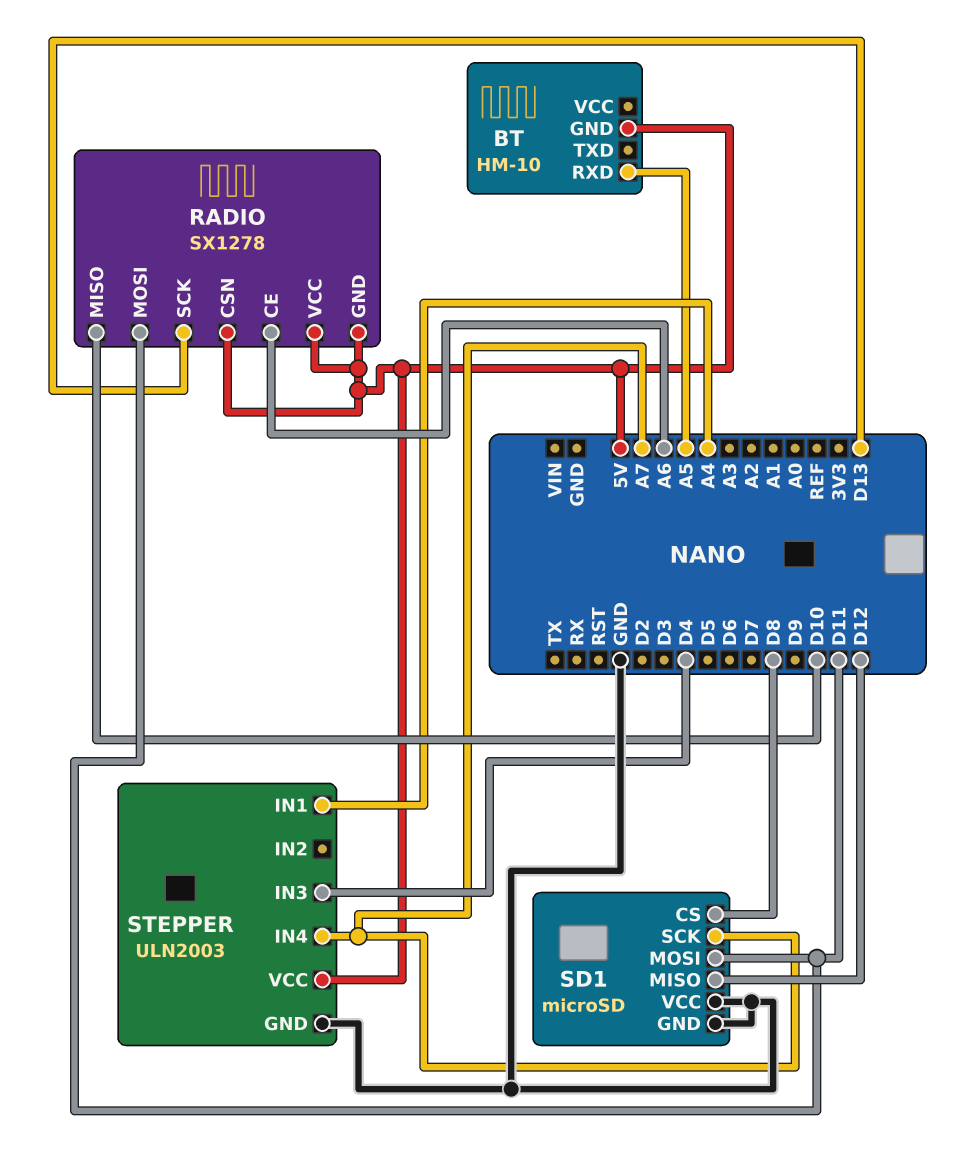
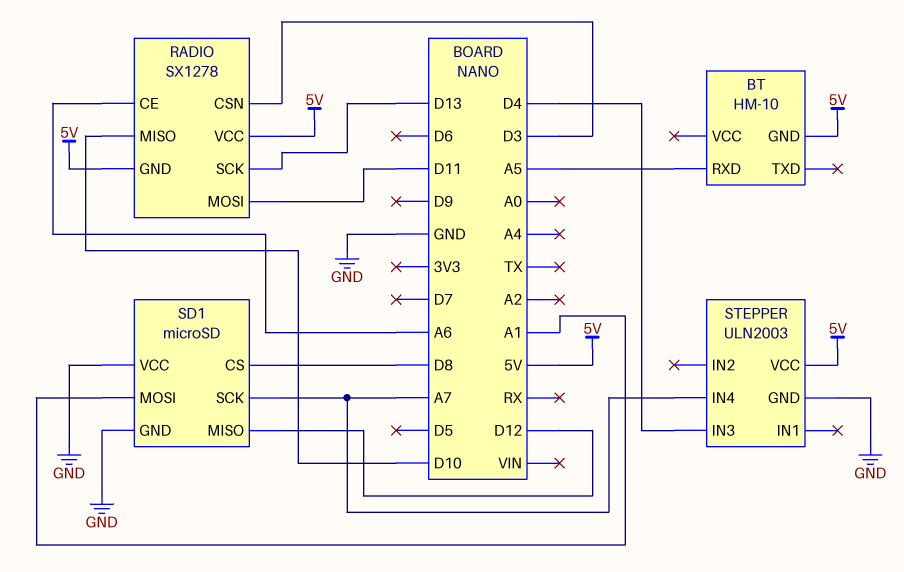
RADIO pin CSN: 5V -> D3
SD1 pin MOSI: D11 -> A1
STEPPER pin IN1: A4 -> none

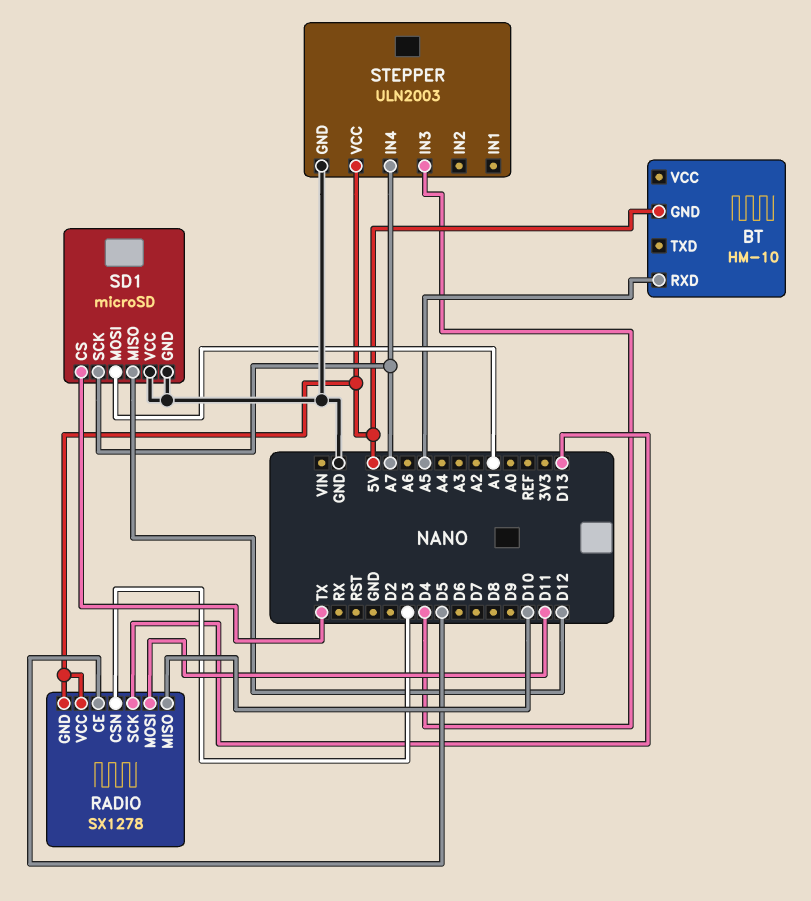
RADIO pin CE: A6 -> D5
SD1 pin CS: D8 -> TX

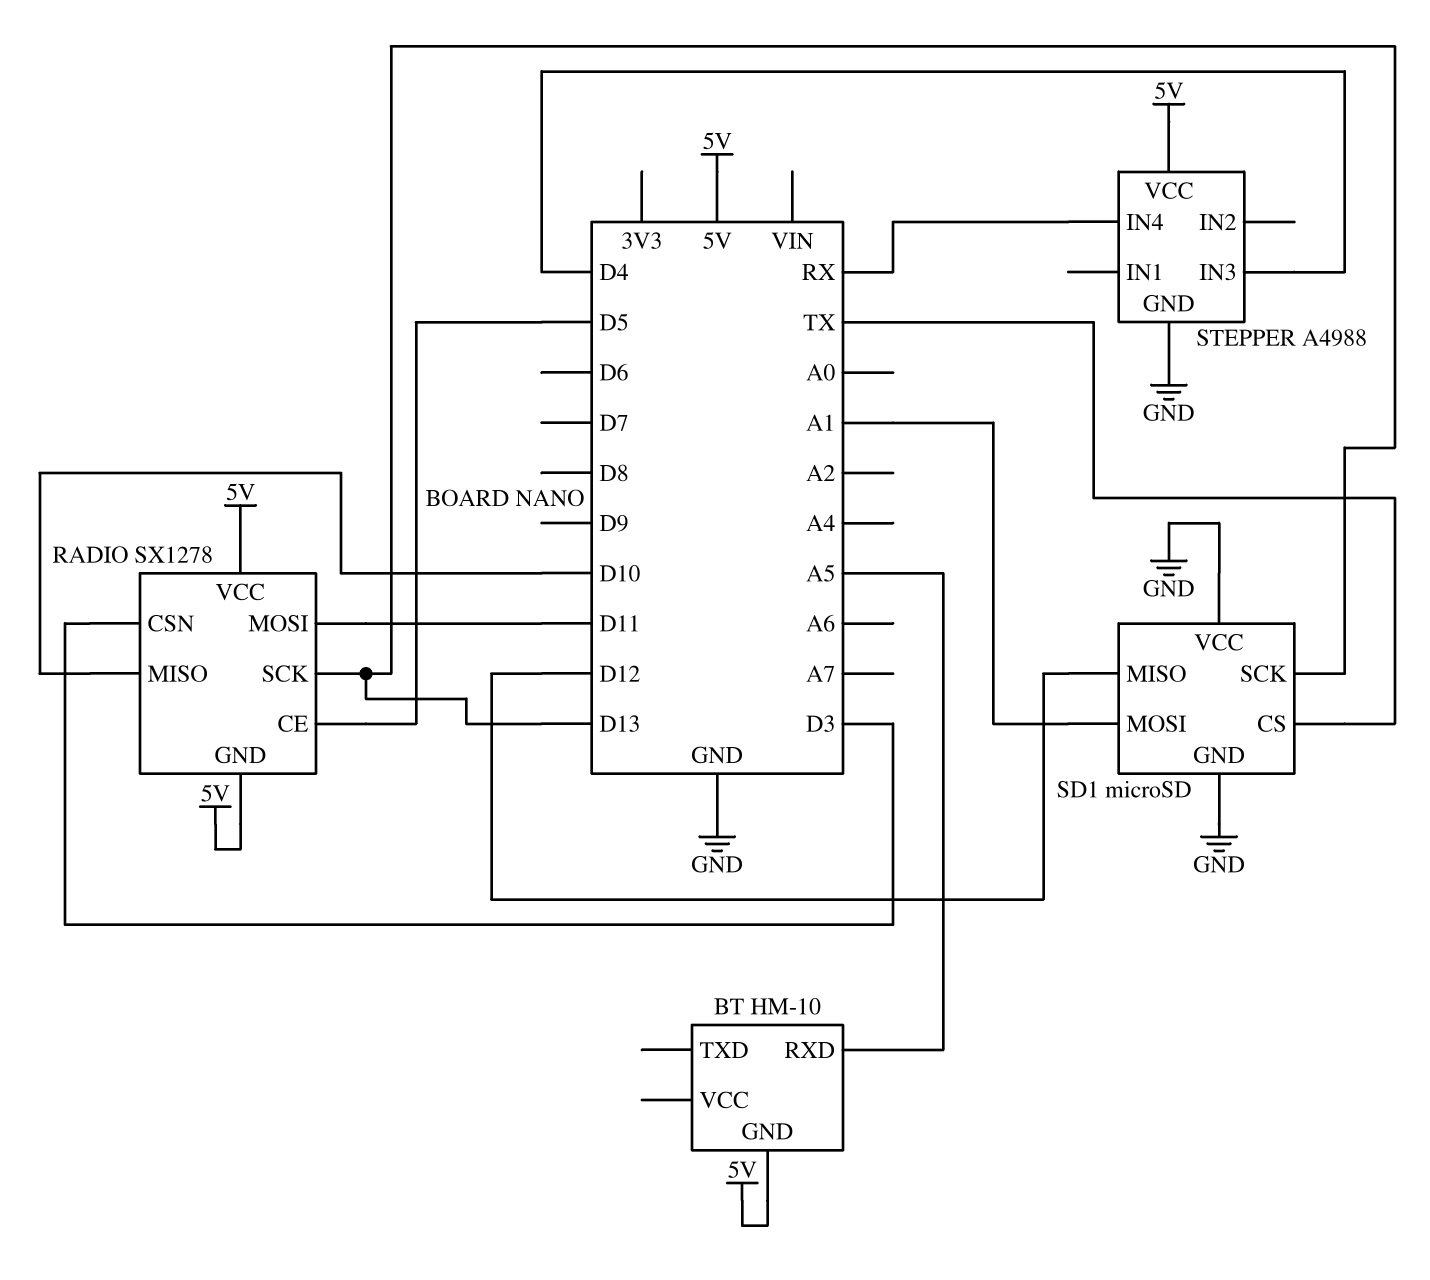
SD1 pin SCK: A7 -> D13
STEPPER: ULN2003 -> A4988
STEPPER pin IN4: A7 -> RX

